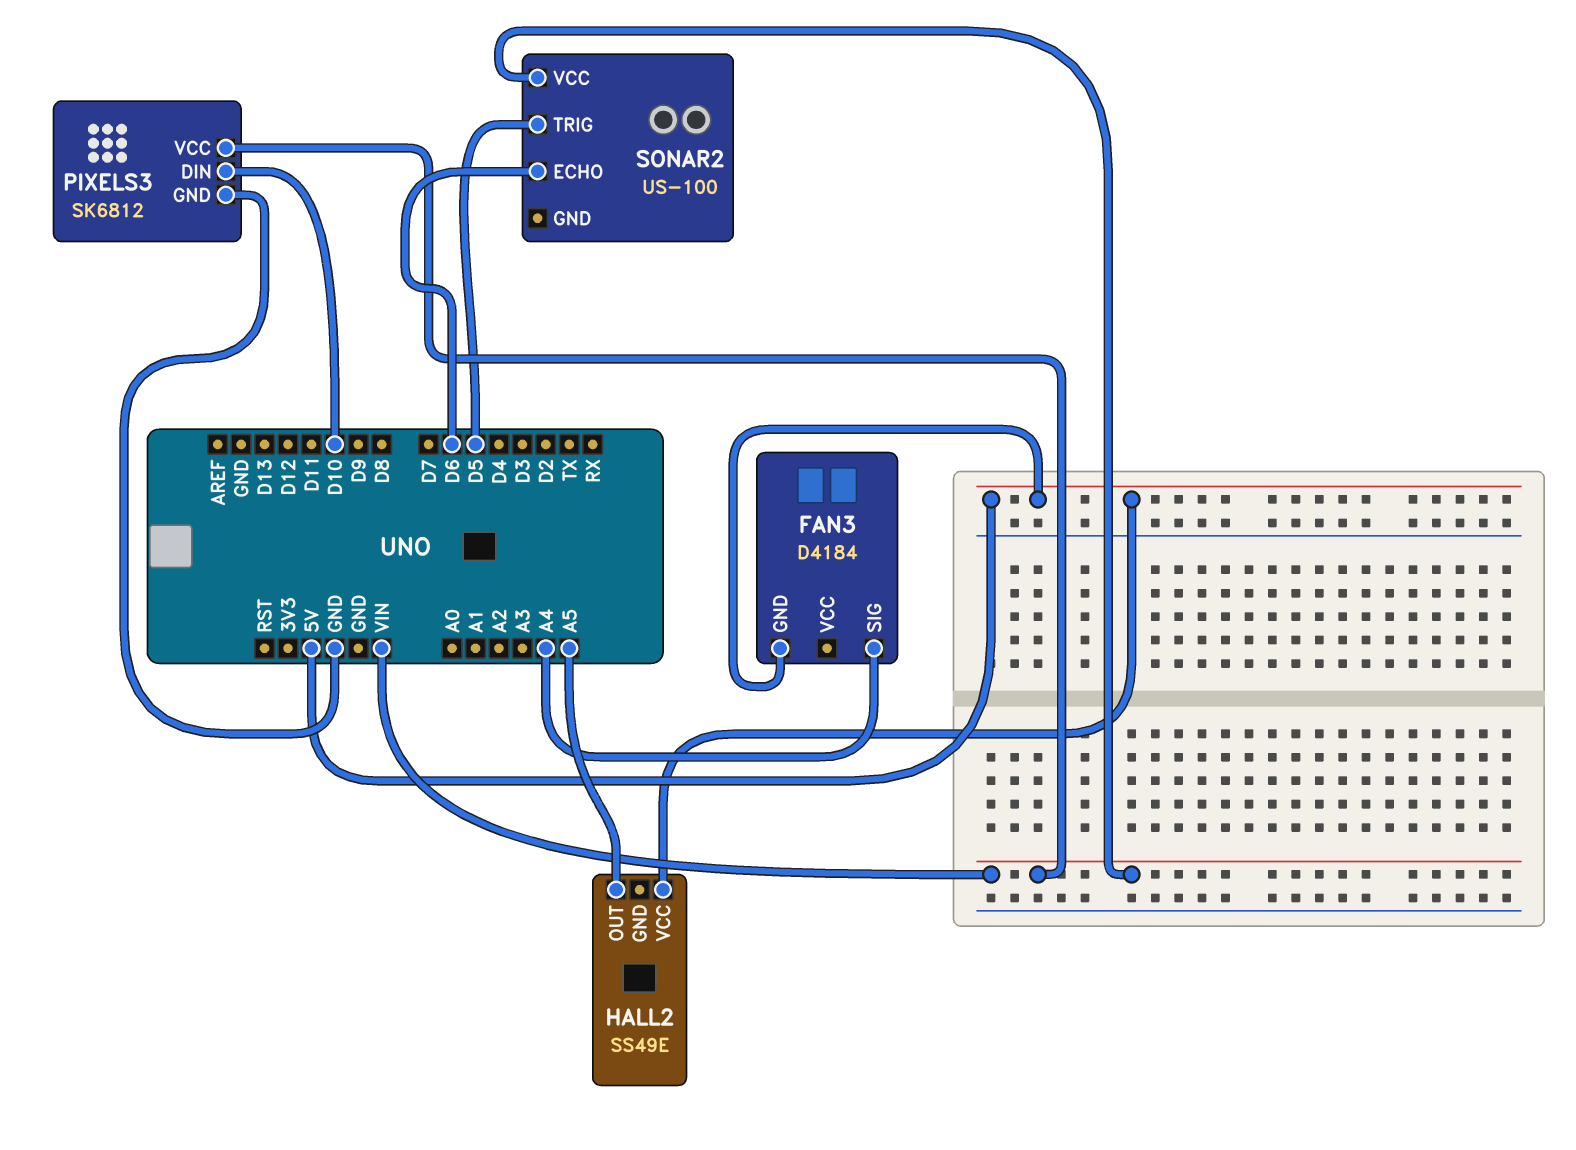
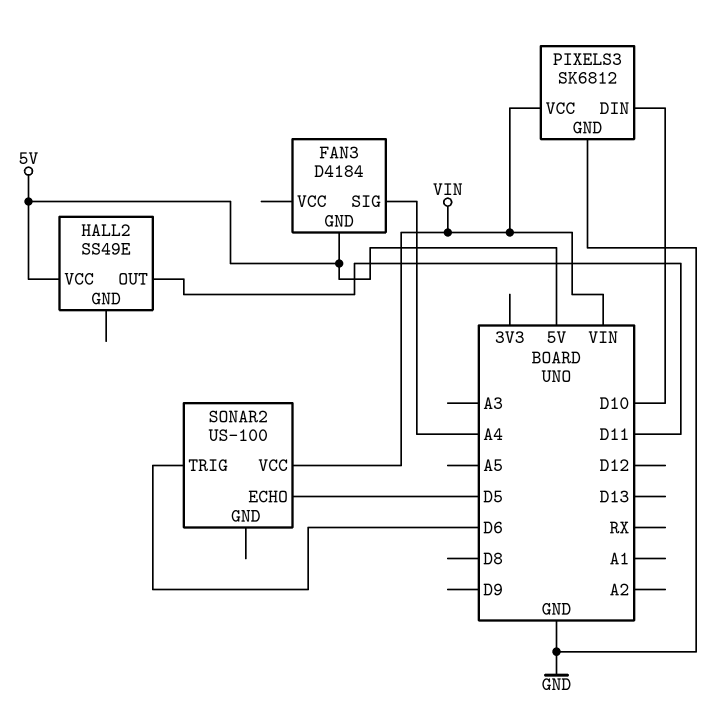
HALL2 pin OUT: A5 -> D11
SONAR2 pin ECHO: D6 -> D5
SONAR2 pin TRIG: D5 -> D6

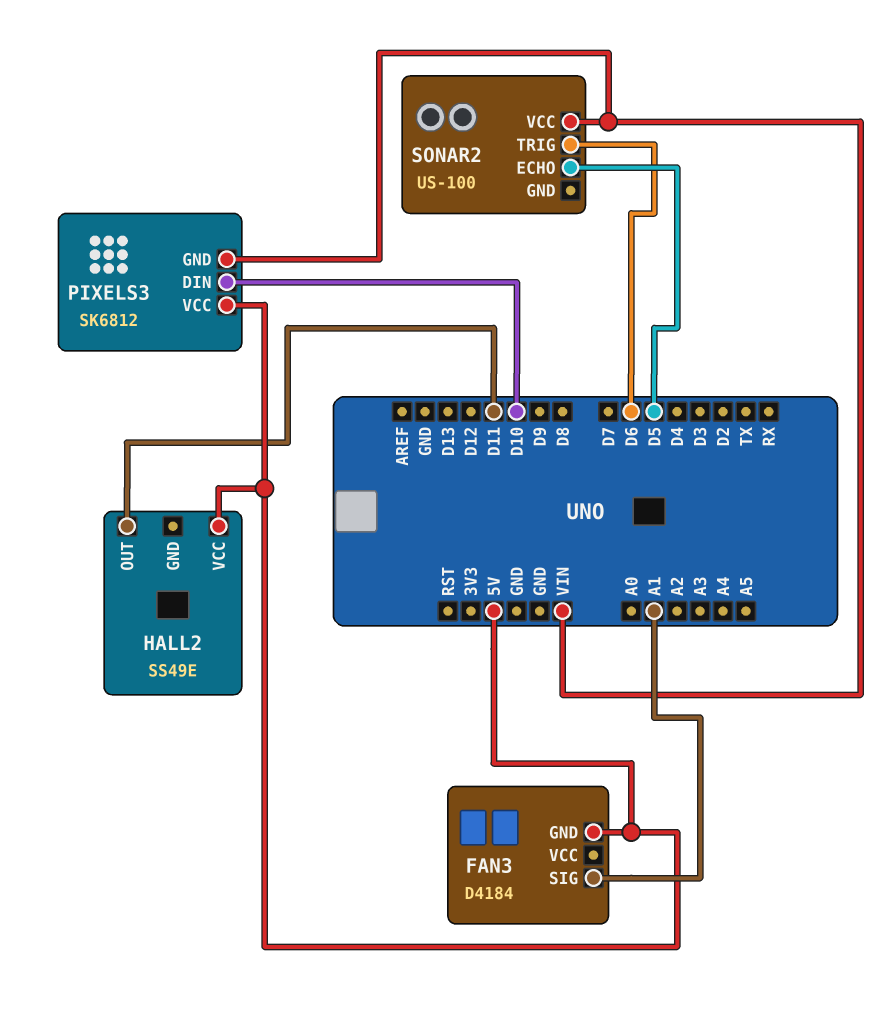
FAN3 pin SIG: A4 -> A1
PIXELS3 pin GND: GND -> VIN
PIXELS3 pin VCC: VIN -> 5V

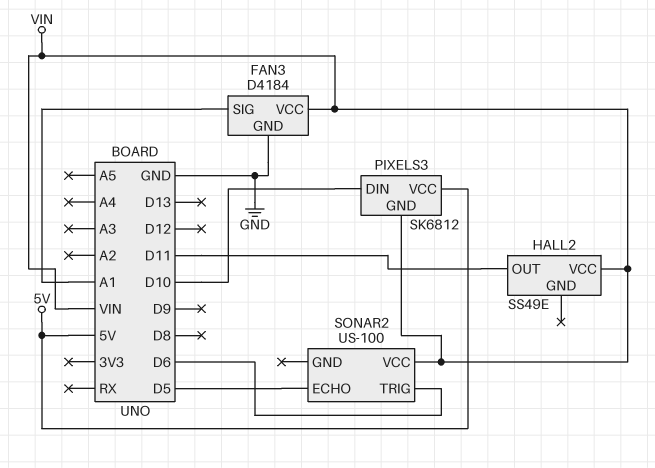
FAN3 pin GND: 5V -> GND
FAN3 pin VCC: none -> VIN
HALL2 pin VCC: 5V -> VIN

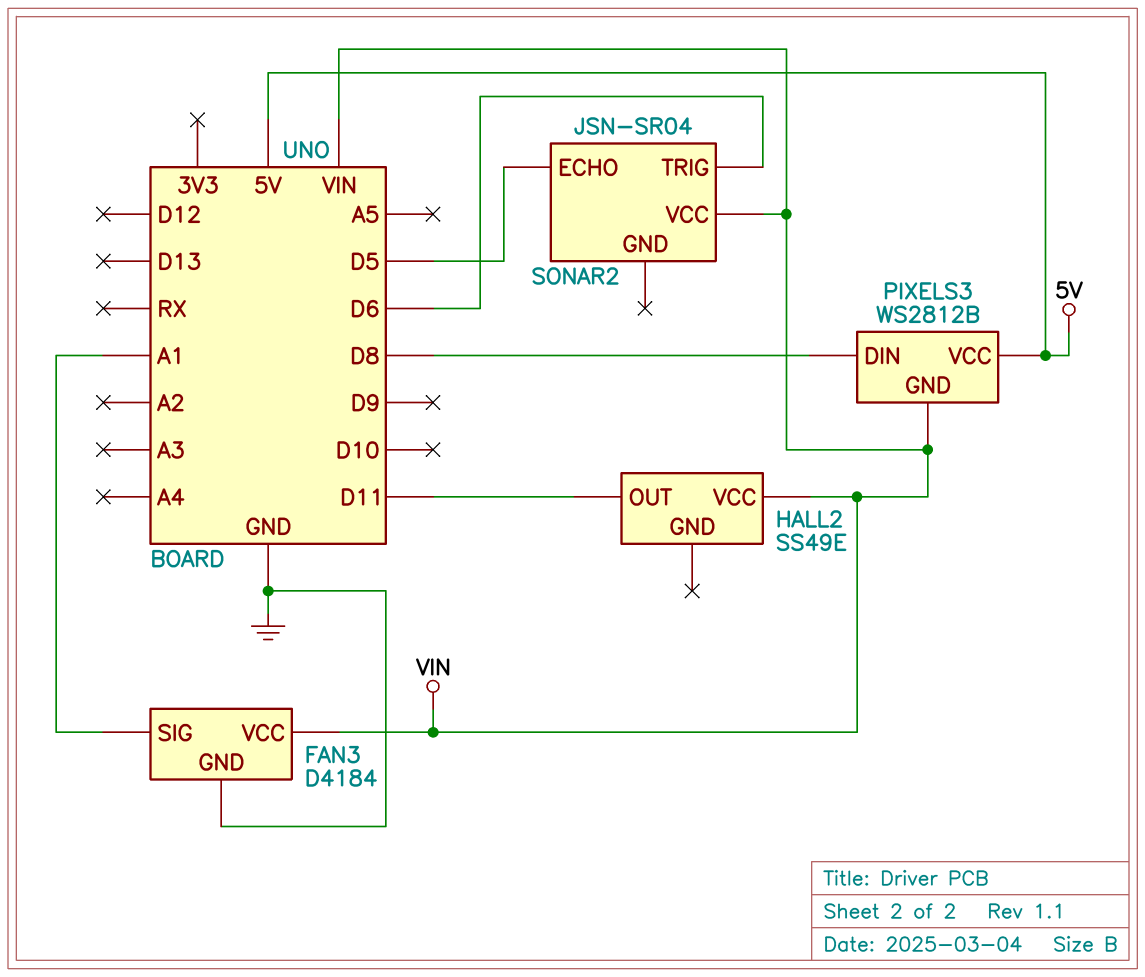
PIXELS3: SK6812 -> WS2812B
PIXELS3 pin DIN: D10 -> D8
SONAR2: US-100 -> JSN-SR04

